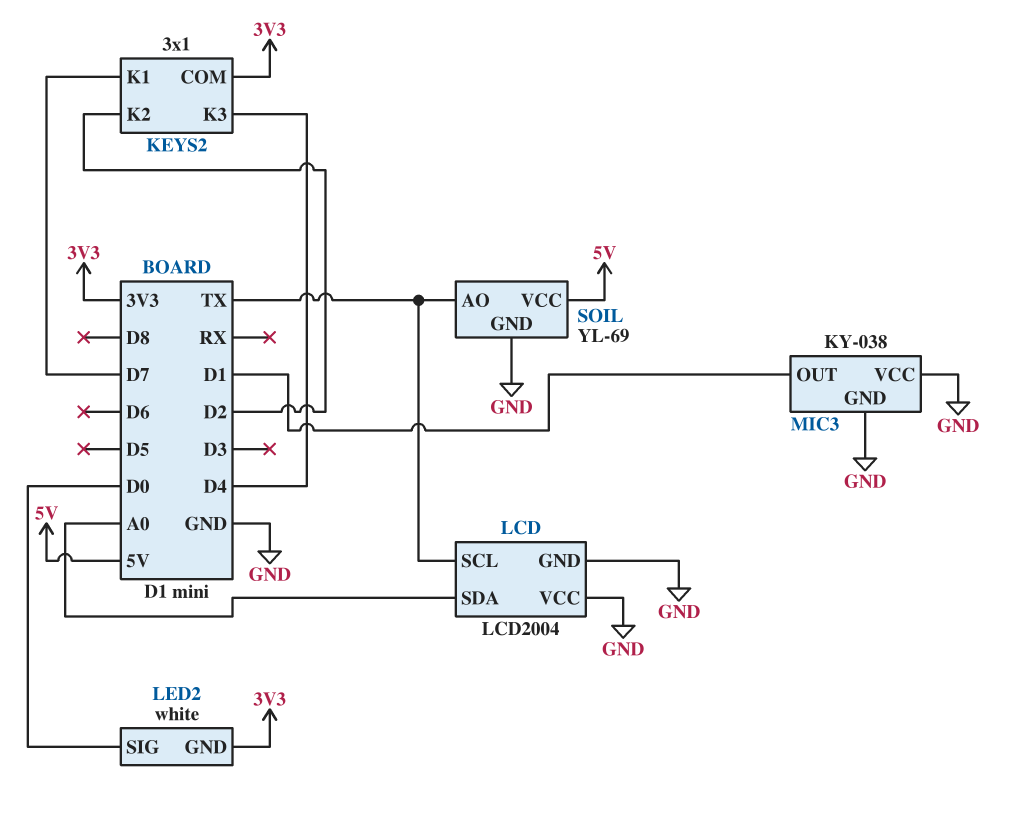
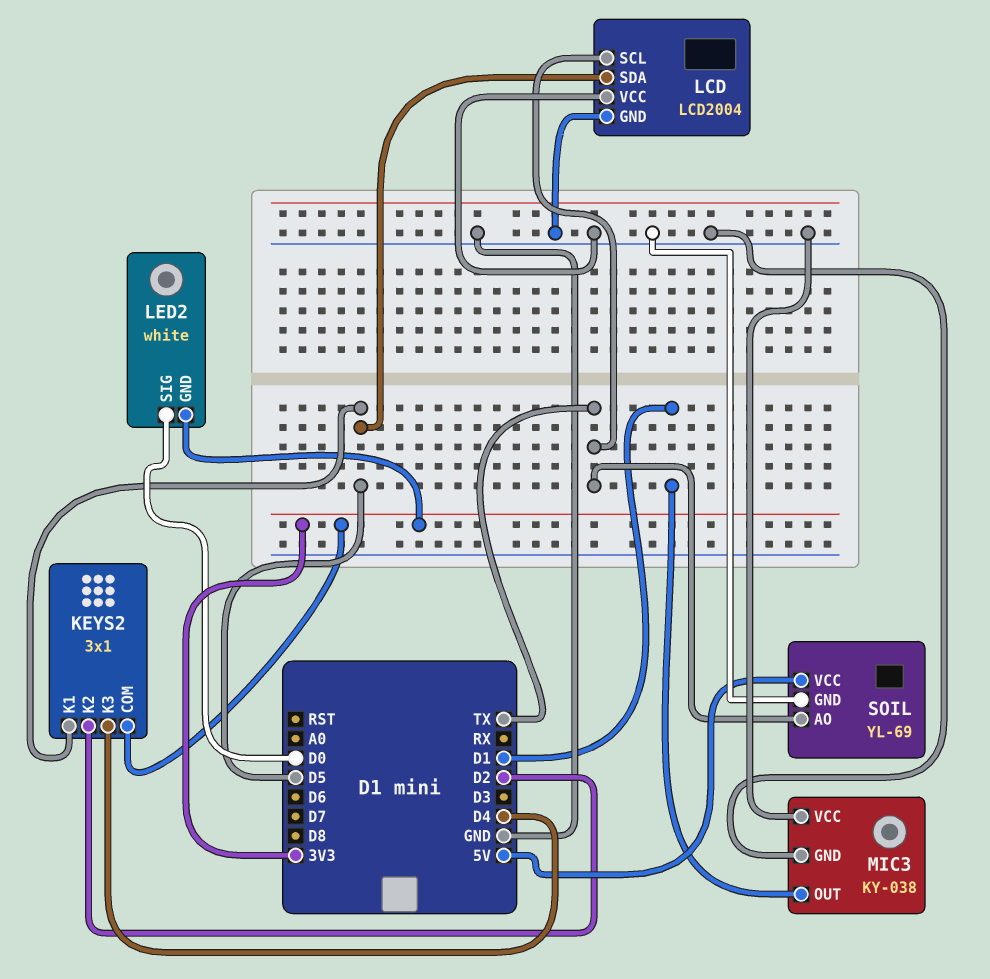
KEYS2 pin K1: D7 -> D5
LCD pin SDA: A0 -> D5

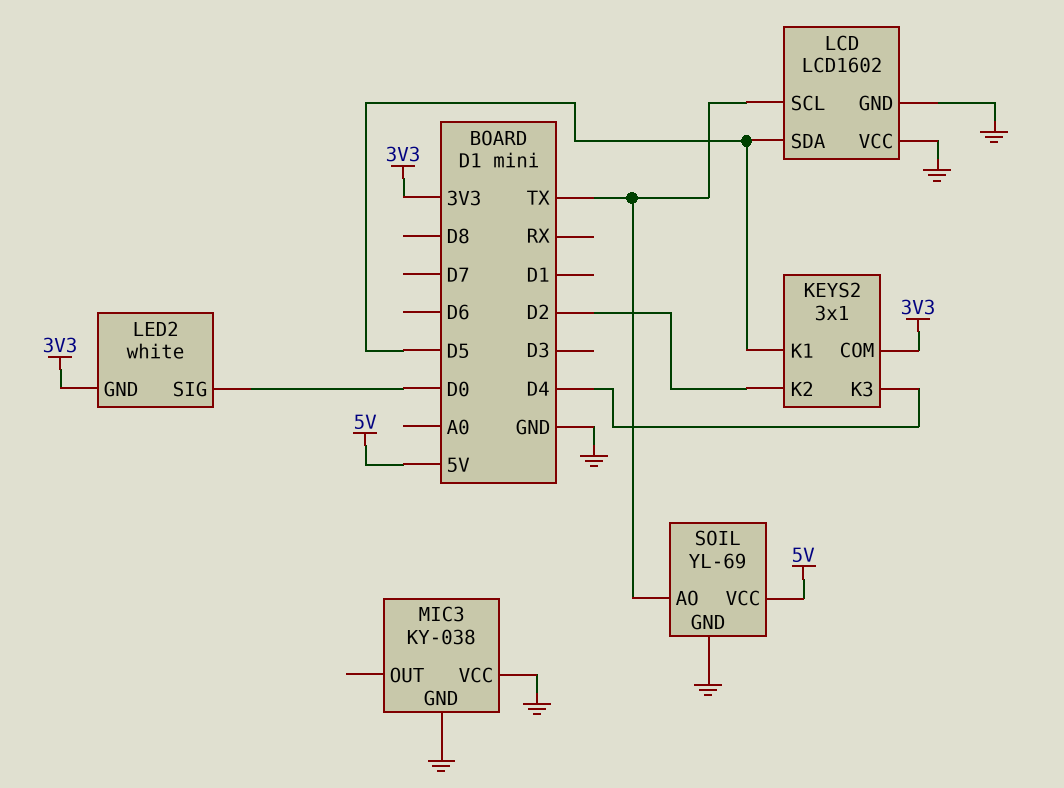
LCD: LCD2004 -> LCD1602
MIC3 pin OUT: D1 -> none

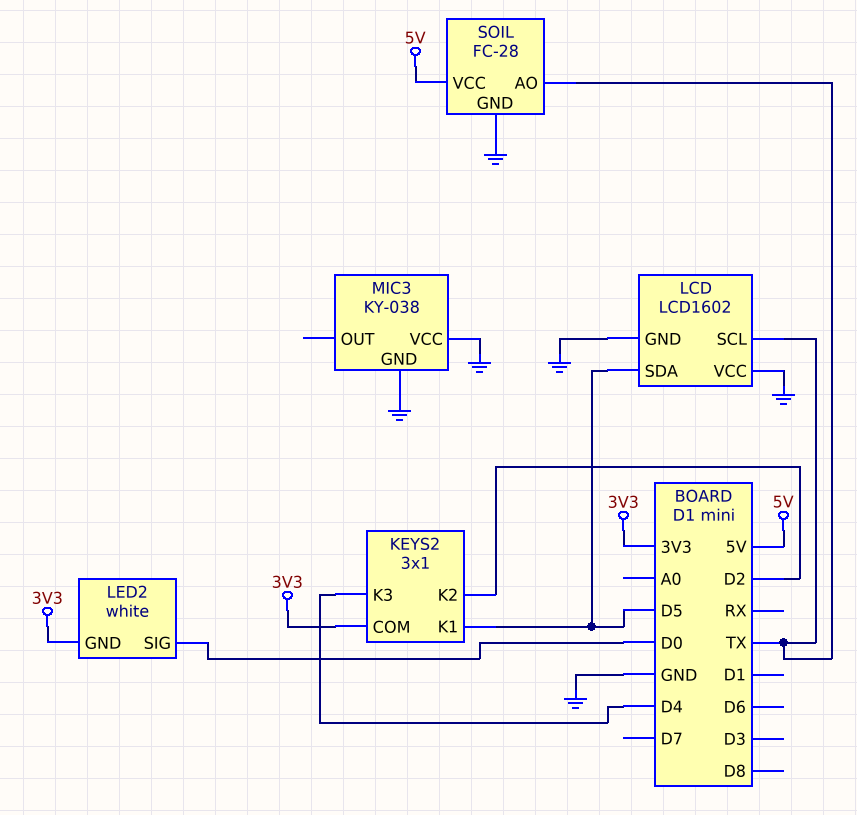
SOIL: YL-69 -> FC-28

